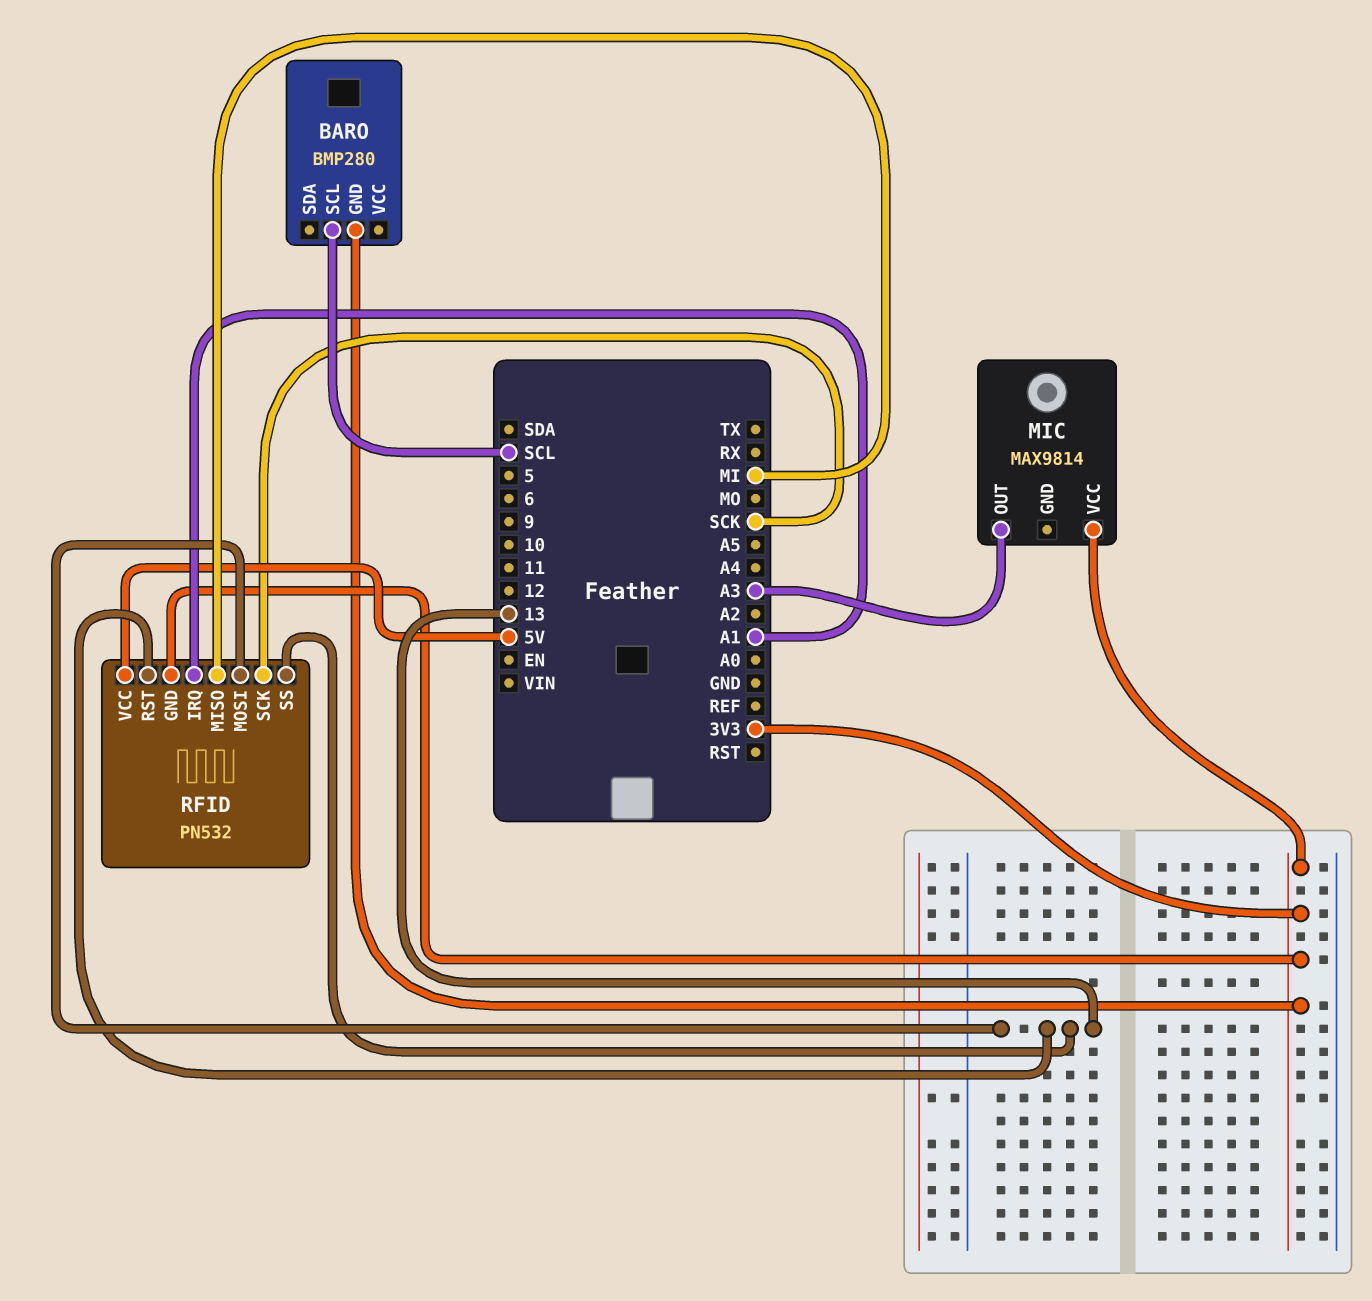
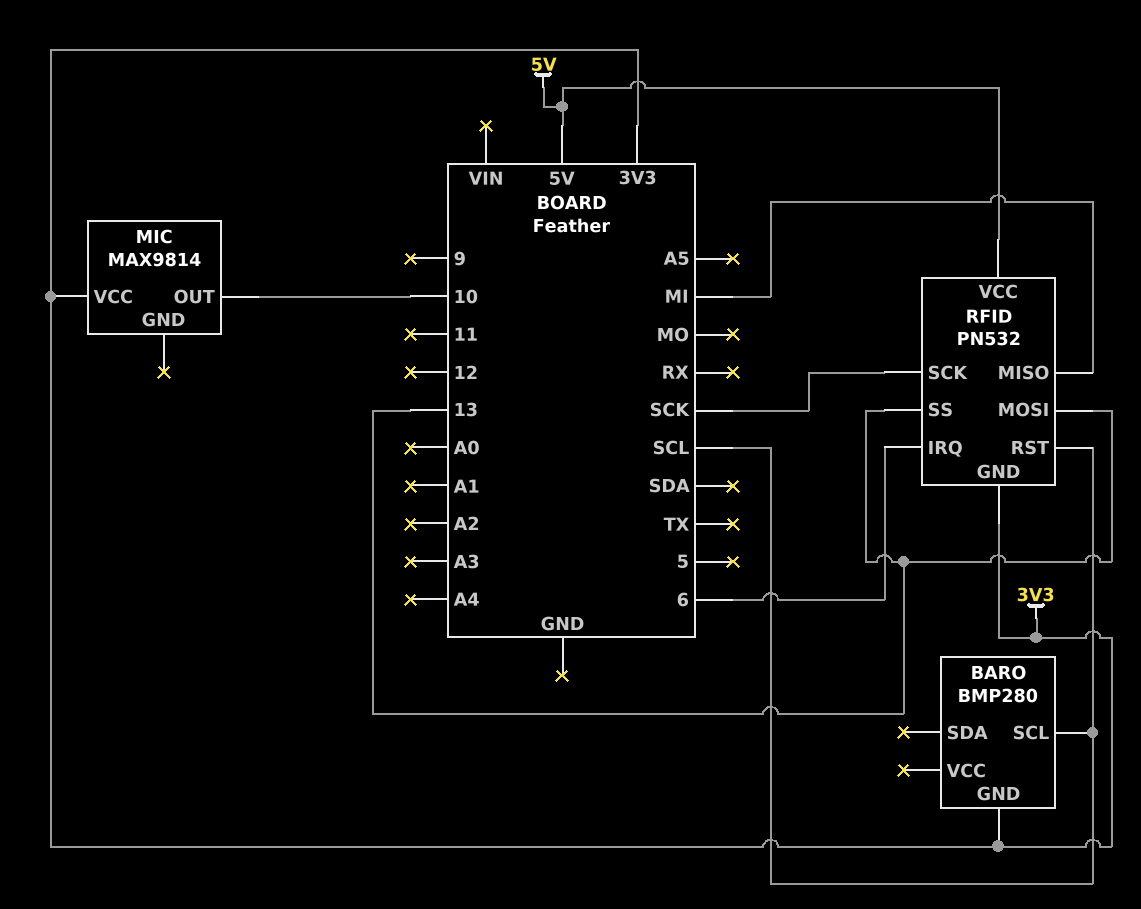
MIC pin OUT: A3 -> 10
RFID pin IRQ: A1 -> 6
RFID pin RST: 13 -> SCL

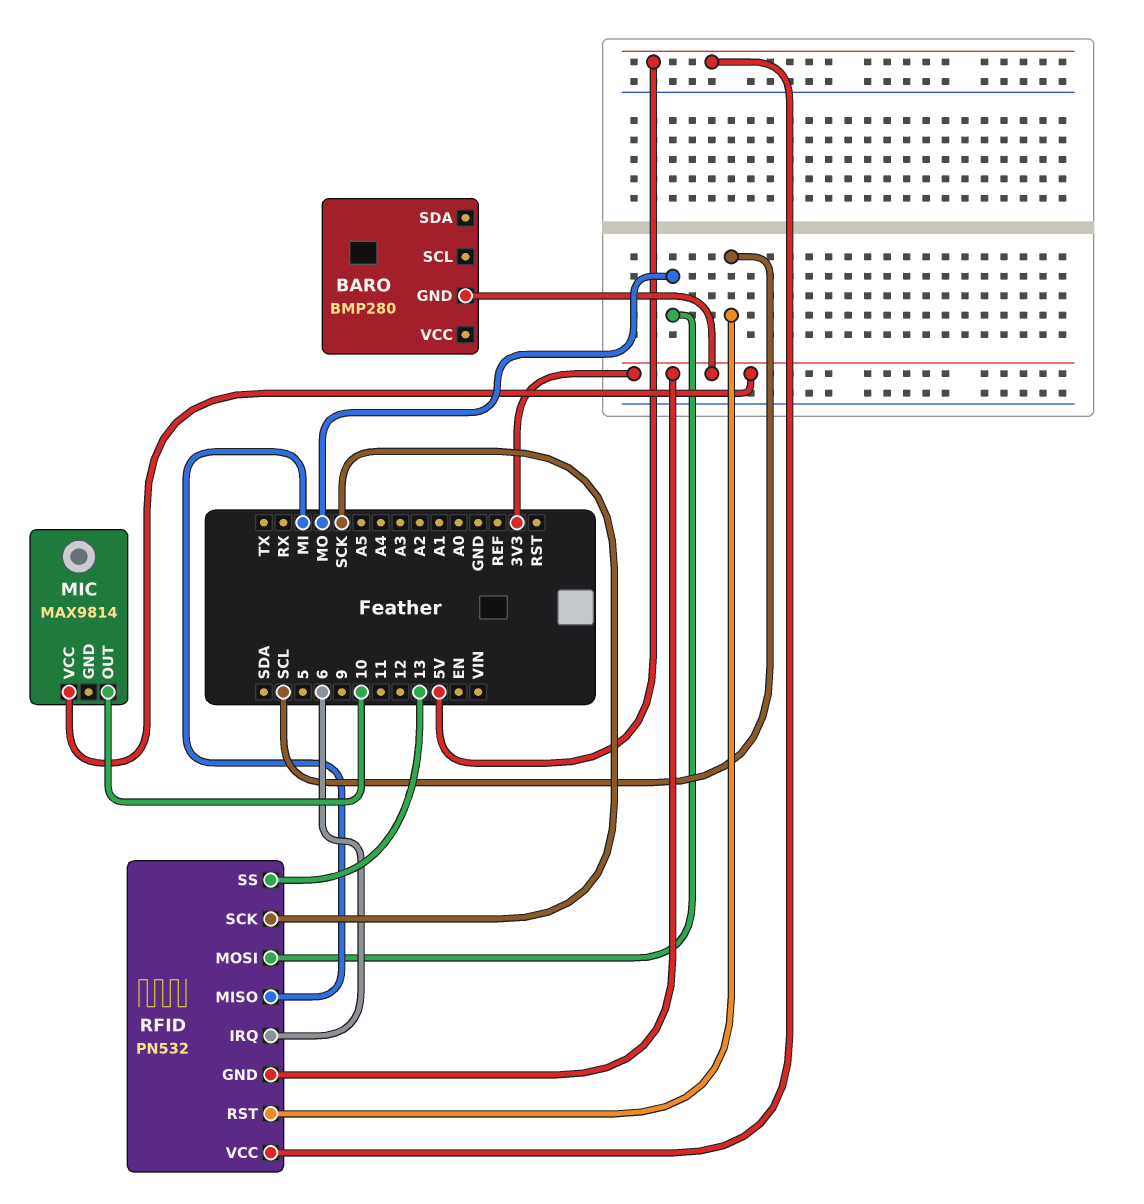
BARO pin SCL: SCL -> none
RFID pin MOSI: 13 -> MO

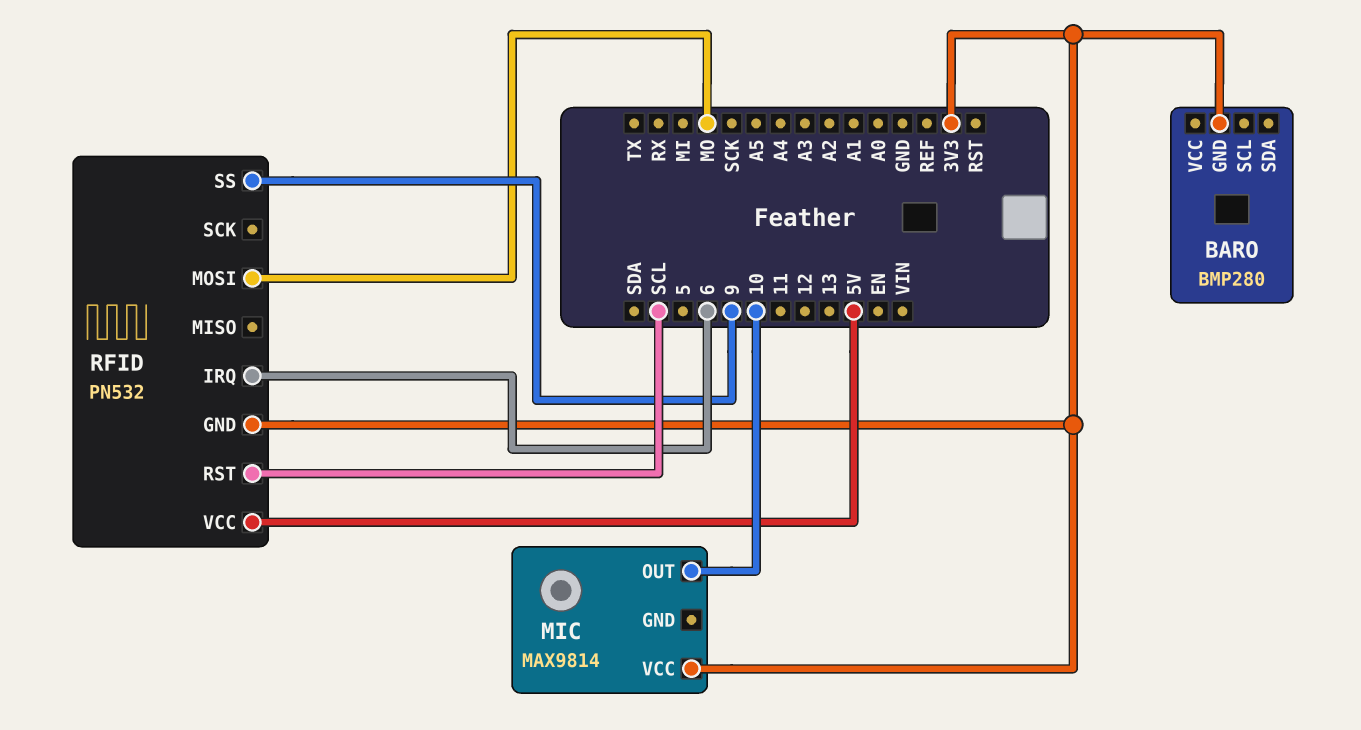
RFID pin MISO: MI -> none
RFID pin SCK: SCK -> none
RFID pin SS: 13 -> 9

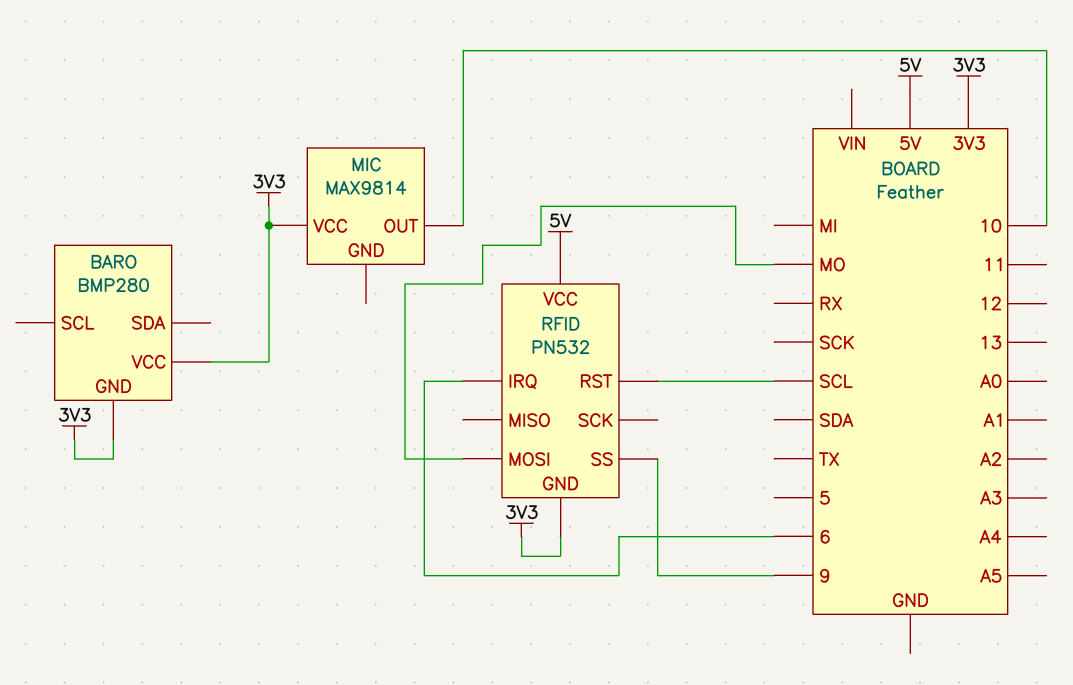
BARO pin VCC: none -> 3V3

